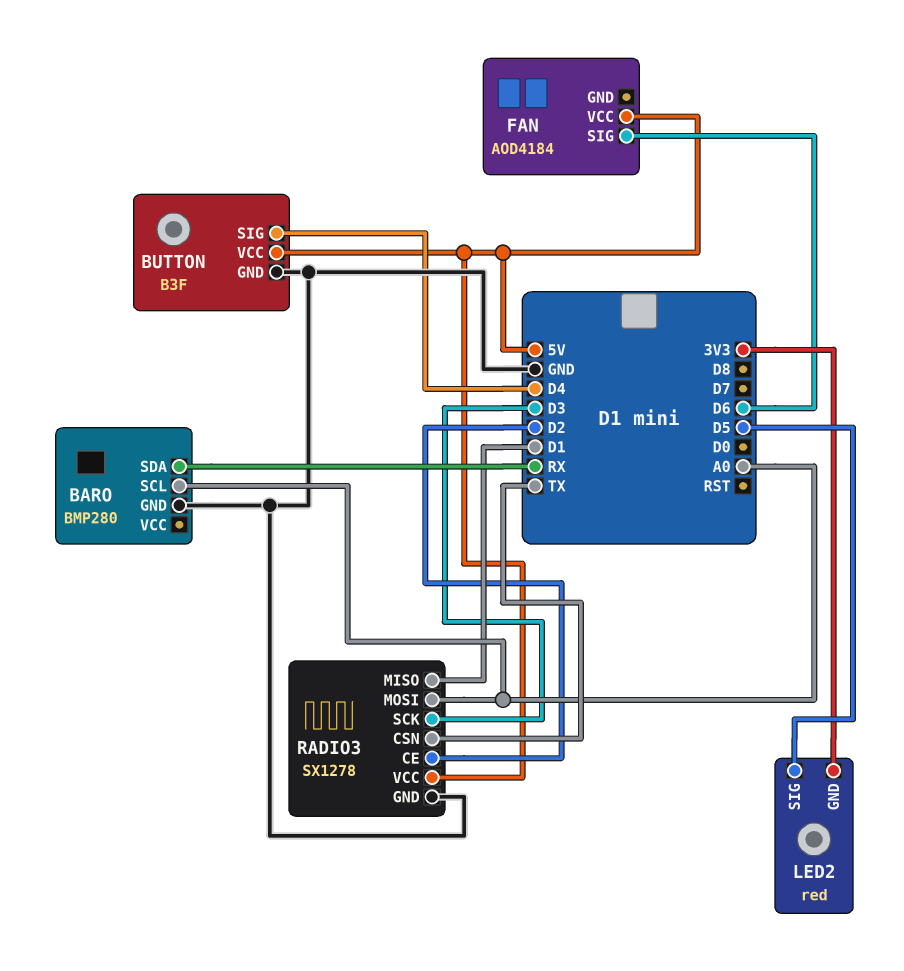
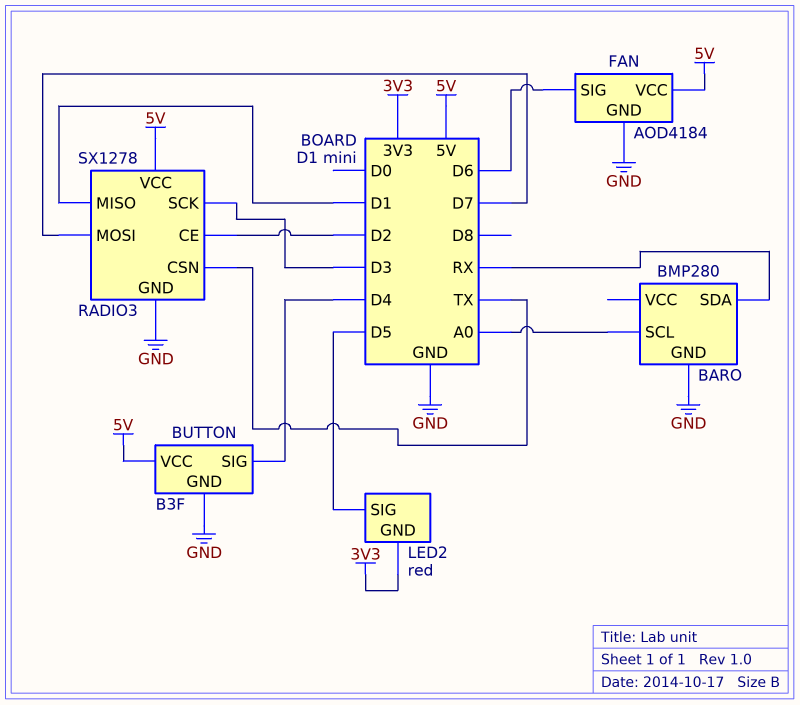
FAN pin GND: none -> GND
RADIO3 pin MOSI: A0 -> D7

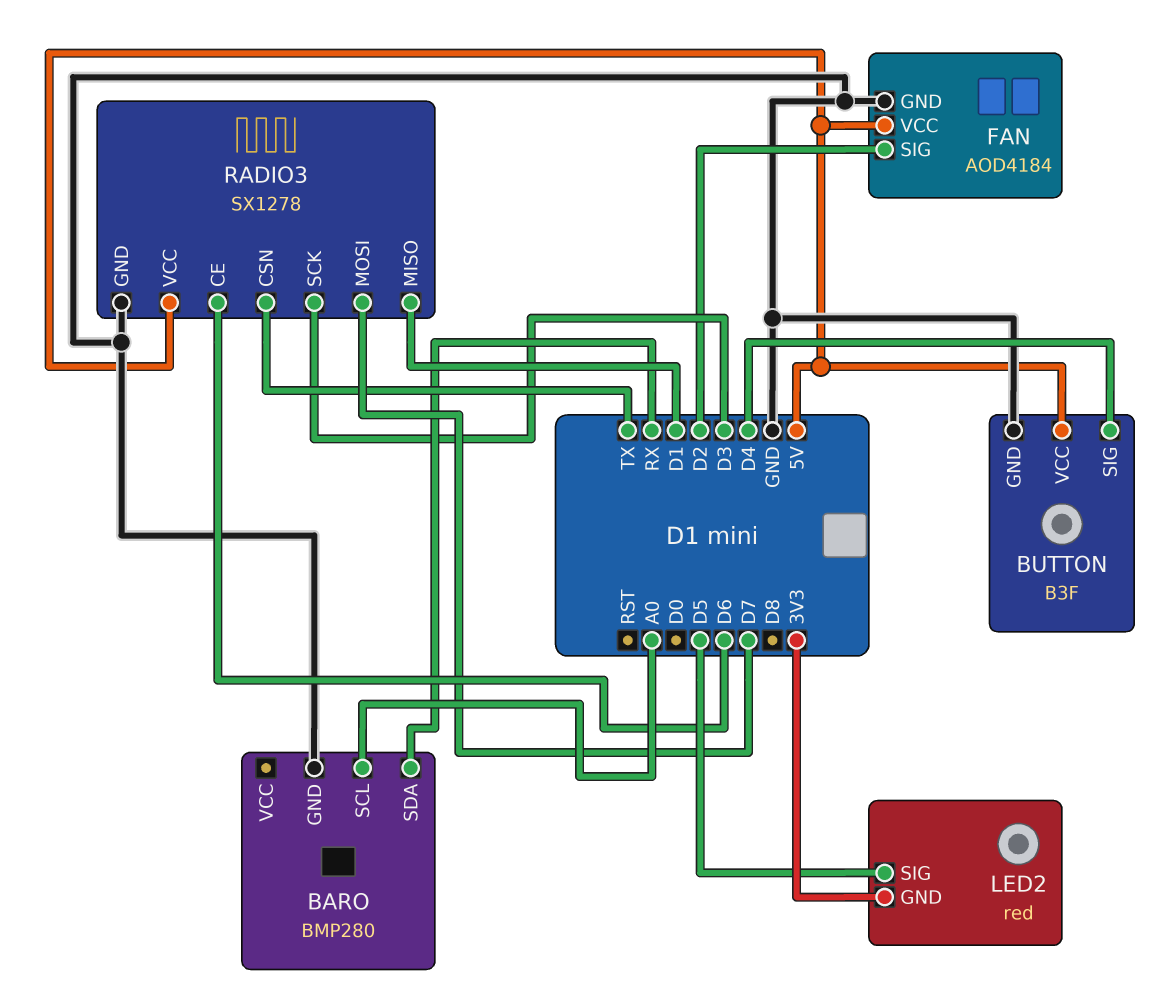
FAN pin SIG: D6 -> D2
RADIO3 pin CE: D2 -> D6

